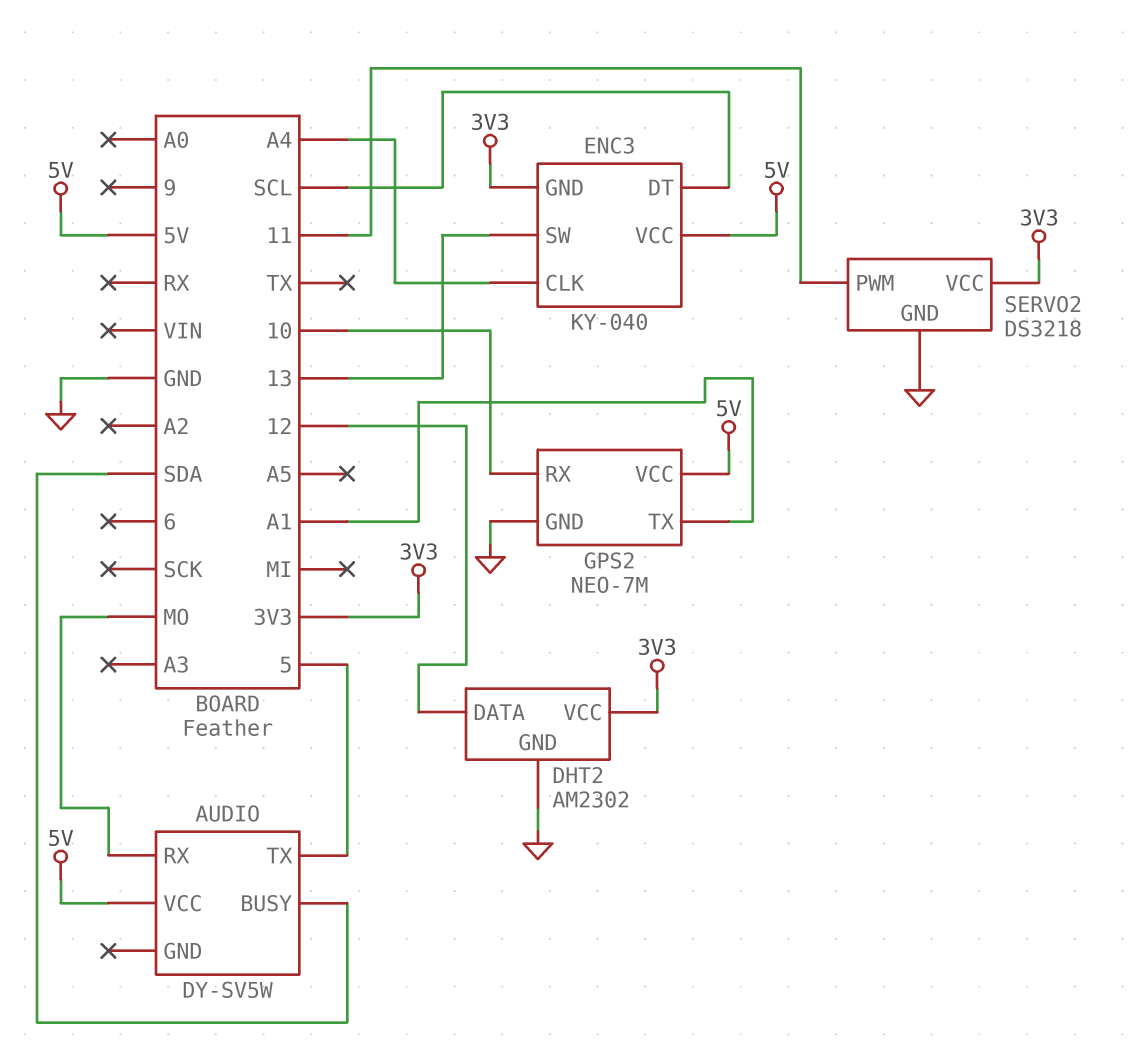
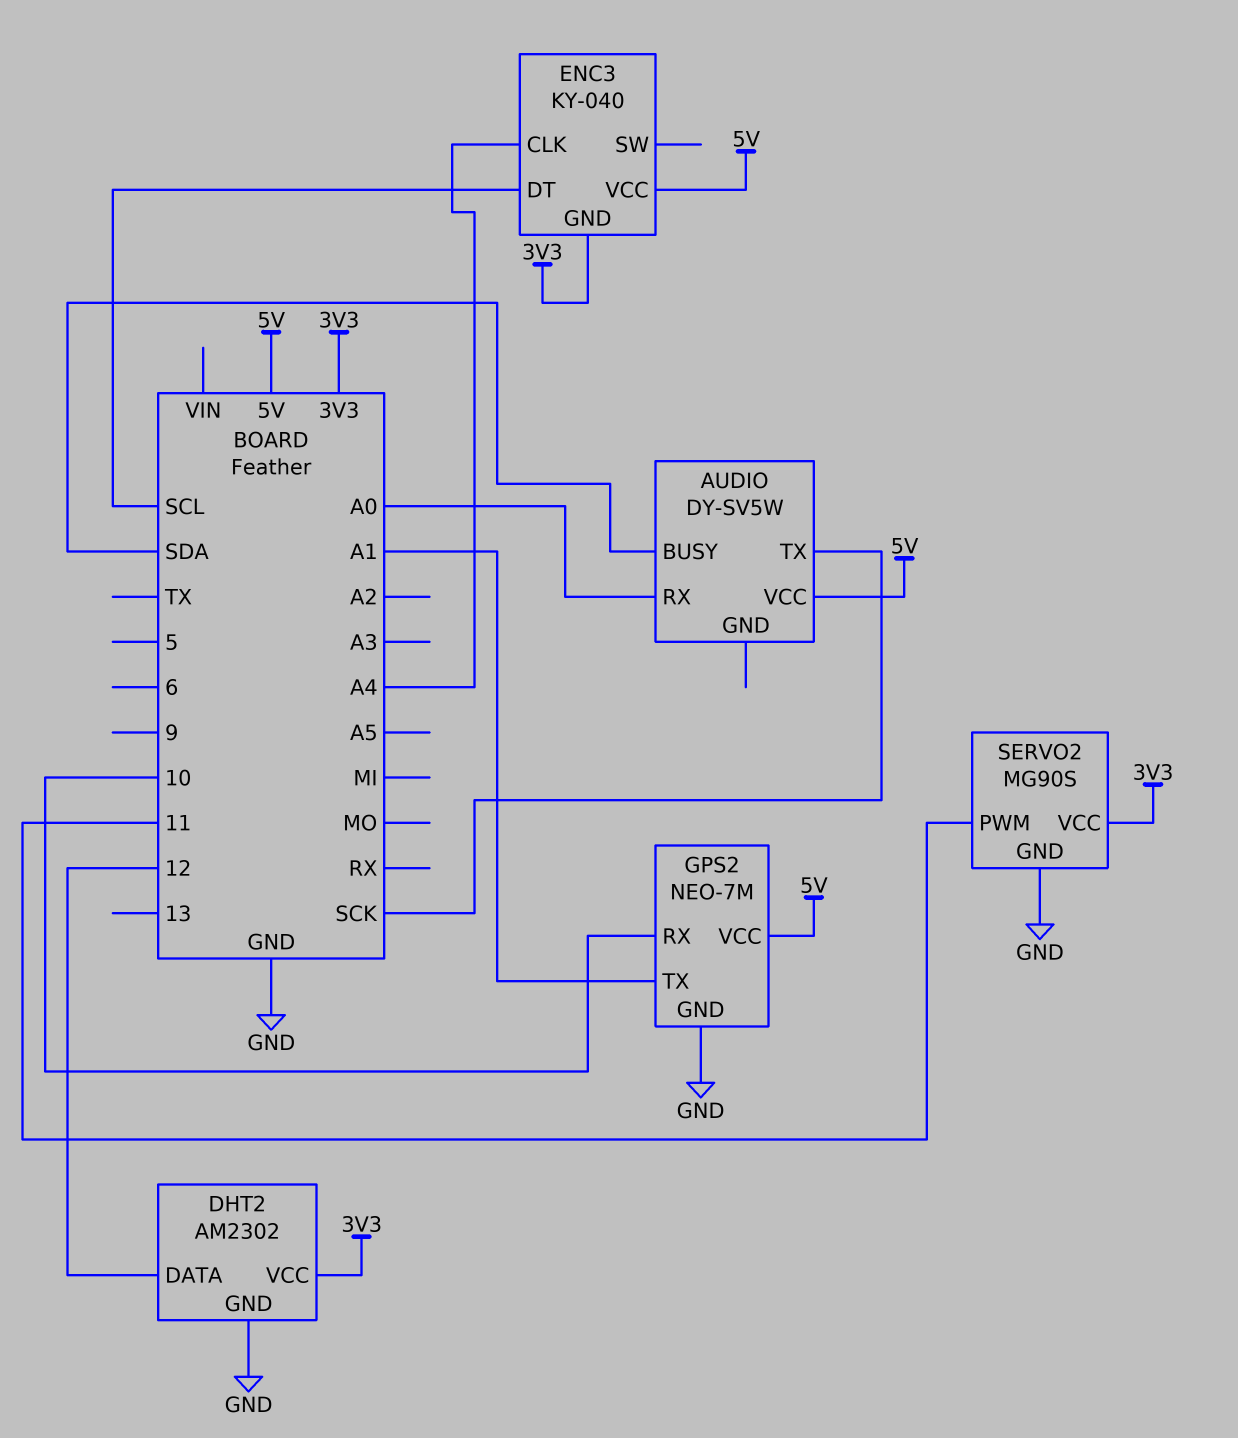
AUDIO pin RX: MO -> A0
AUDIO pin TX: 5 -> SCK
ENC3 pin SW: 13 -> none
SERVO2: DS3218 -> MG90S

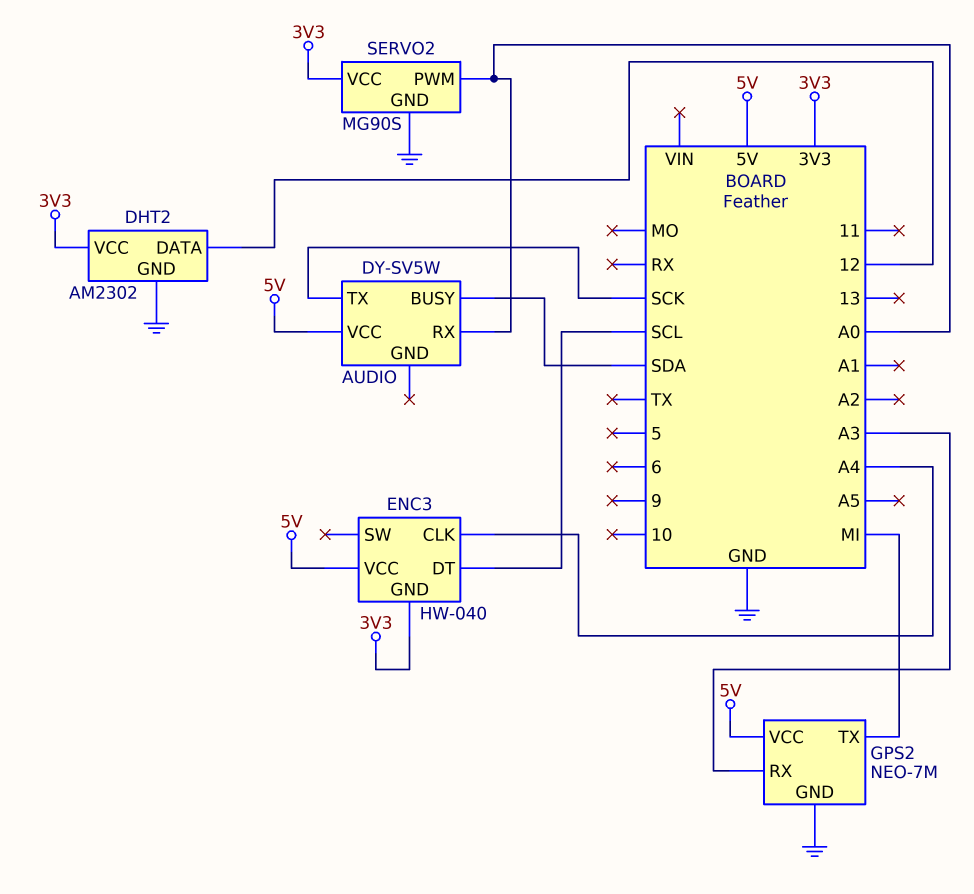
ENC3: KY-040 -> HW-040
GPS2 pin RX: 10 -> A3
GPS2 pin TX: A1 -> MI
SERVO2 pin PWM: 11 -> A0

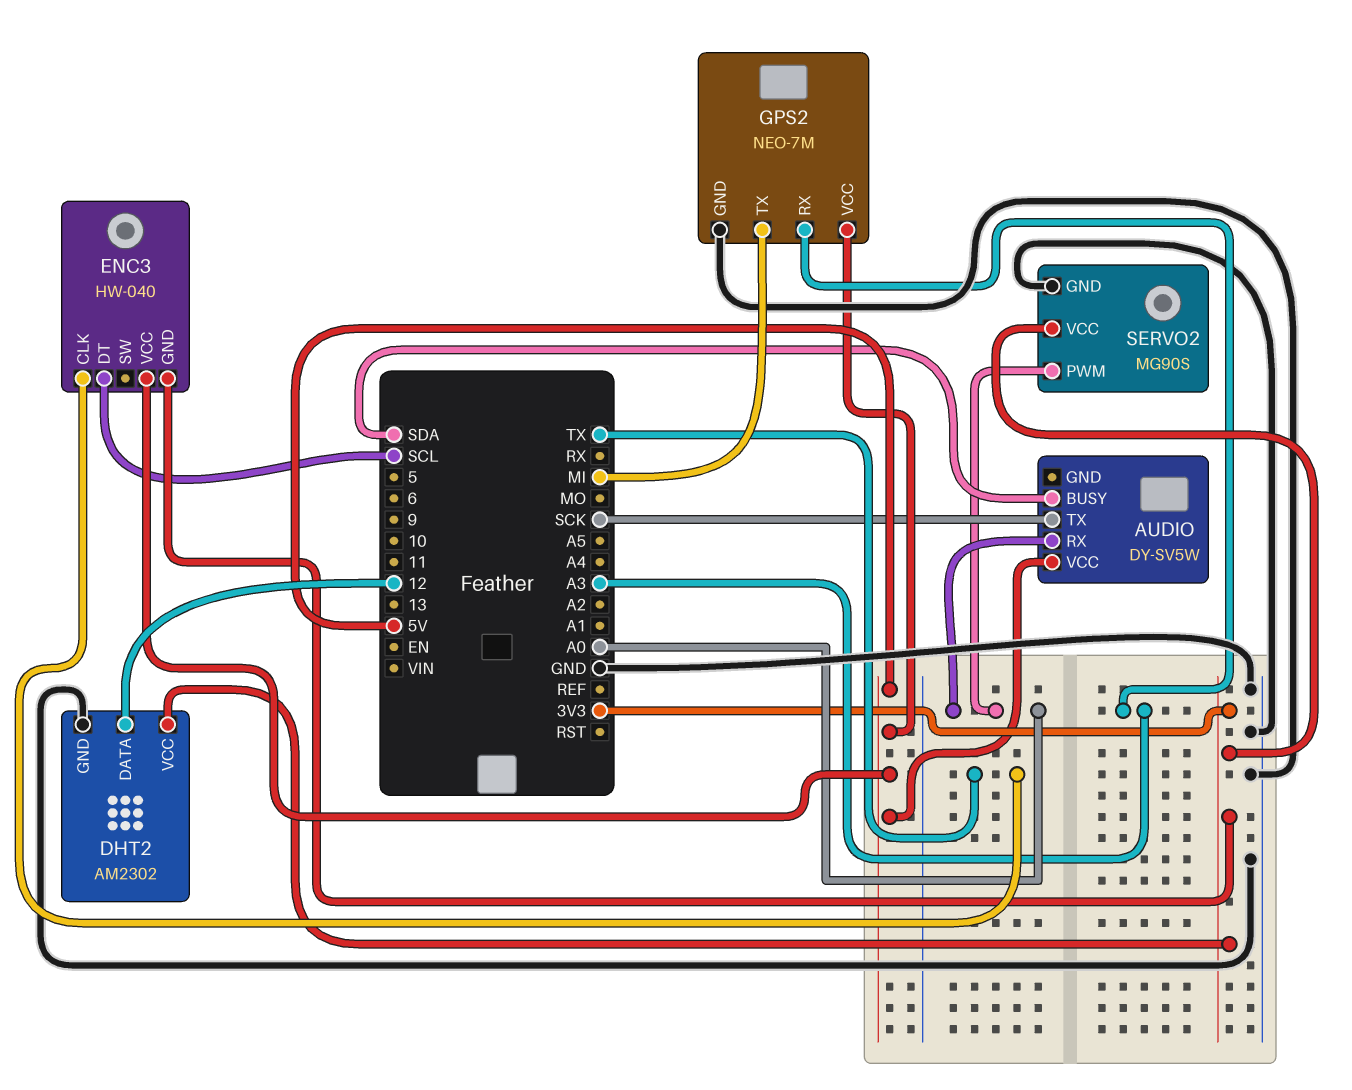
ENC3 pin CLK: A4 -> TX

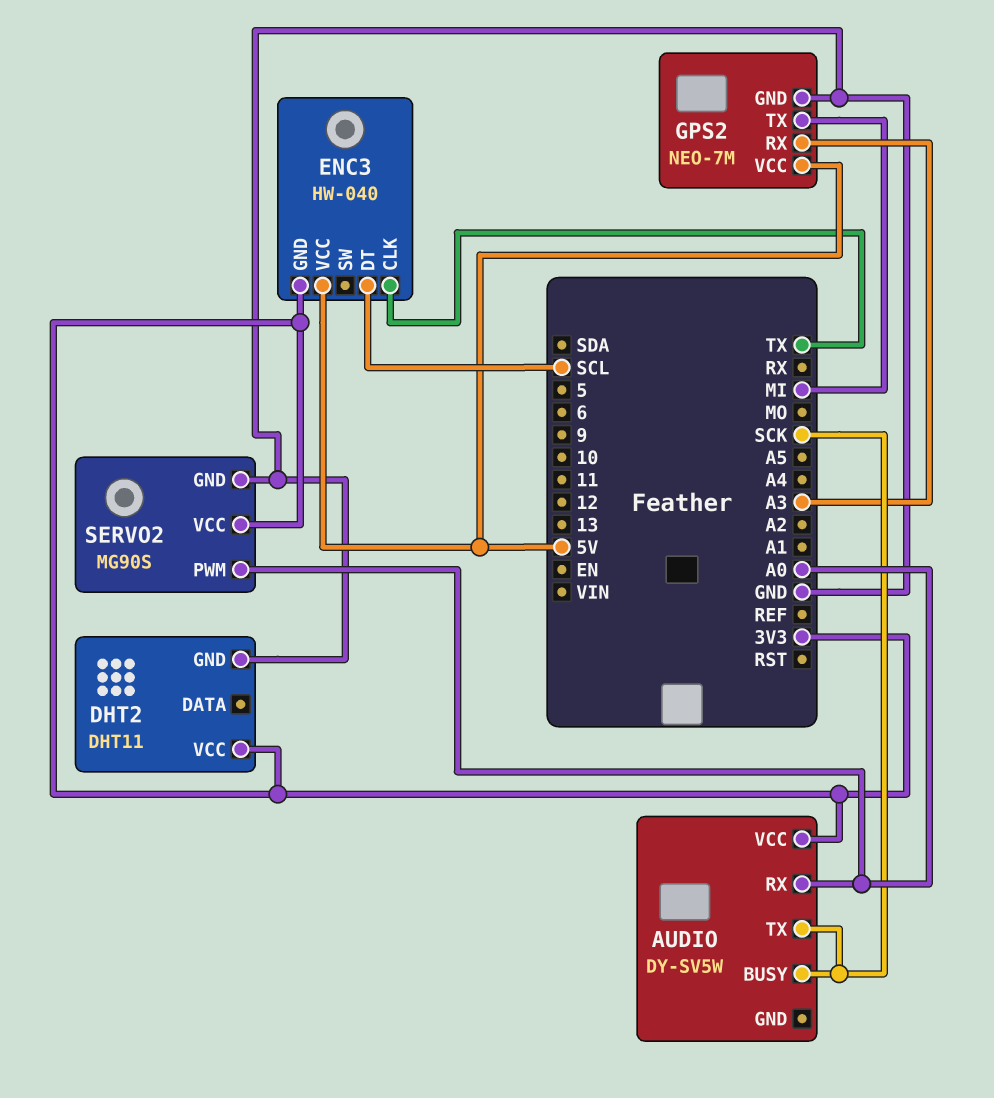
AUDIO pin BUSY: SDA -> SCK
AUDIO pin VCC: 5V -> 3V3
DHT2: AM2302 -> DHT11
DHT2 pin DATA: 12 -> none

